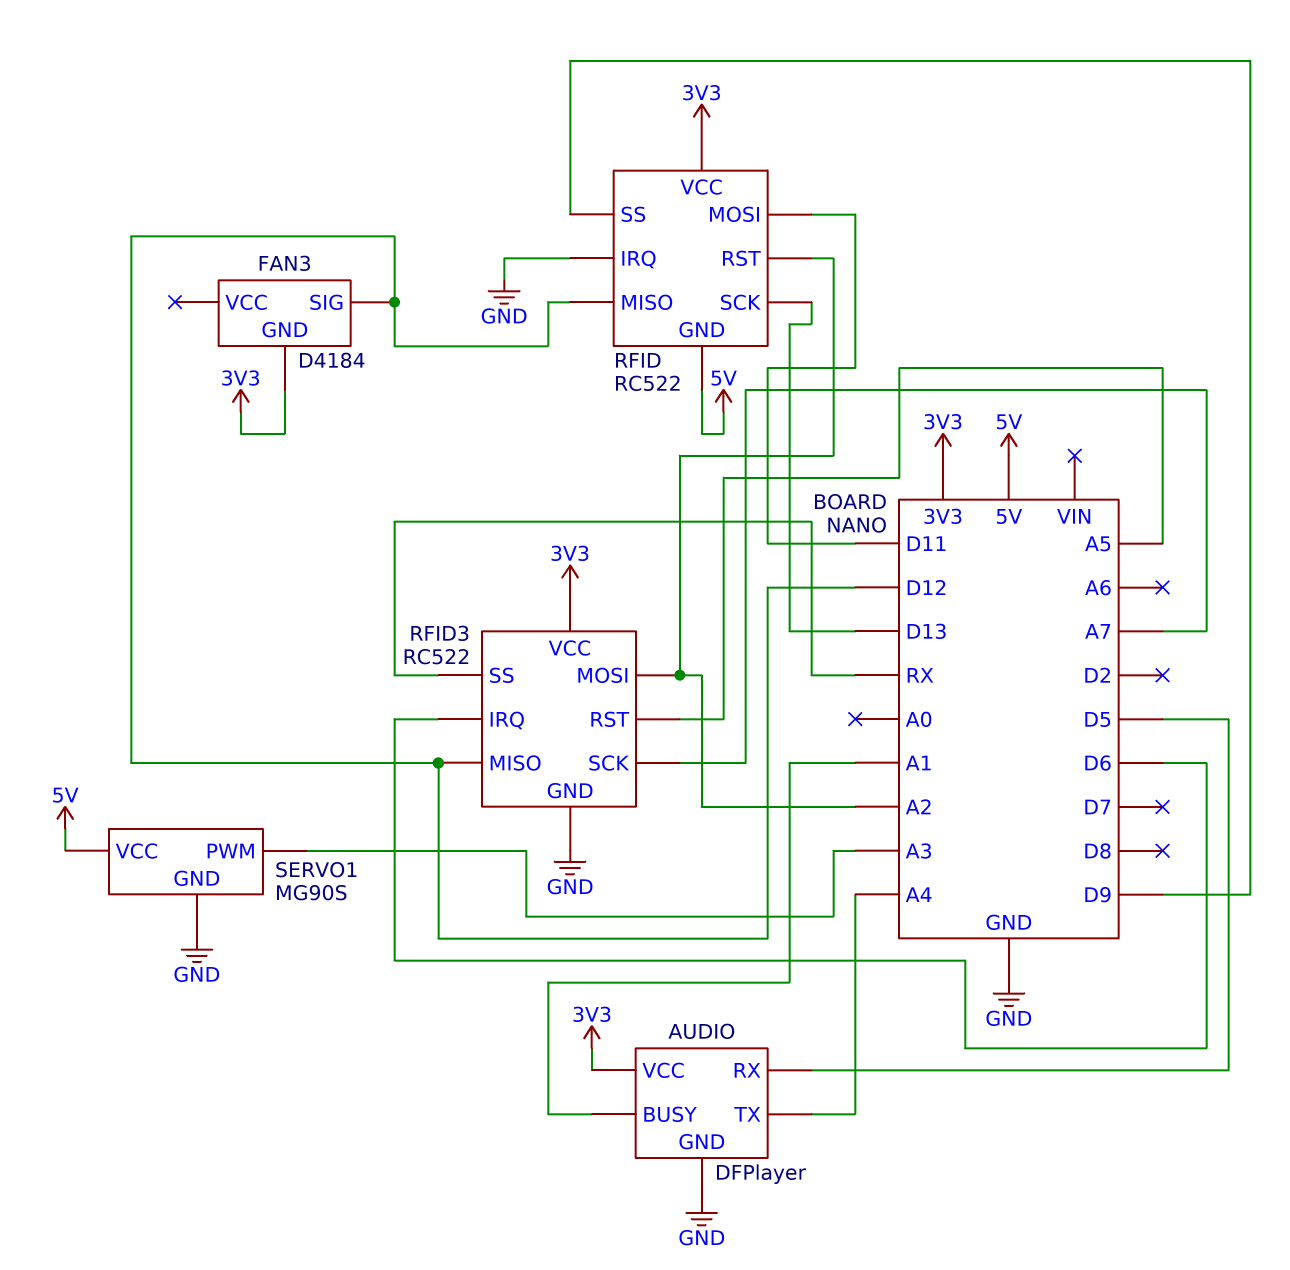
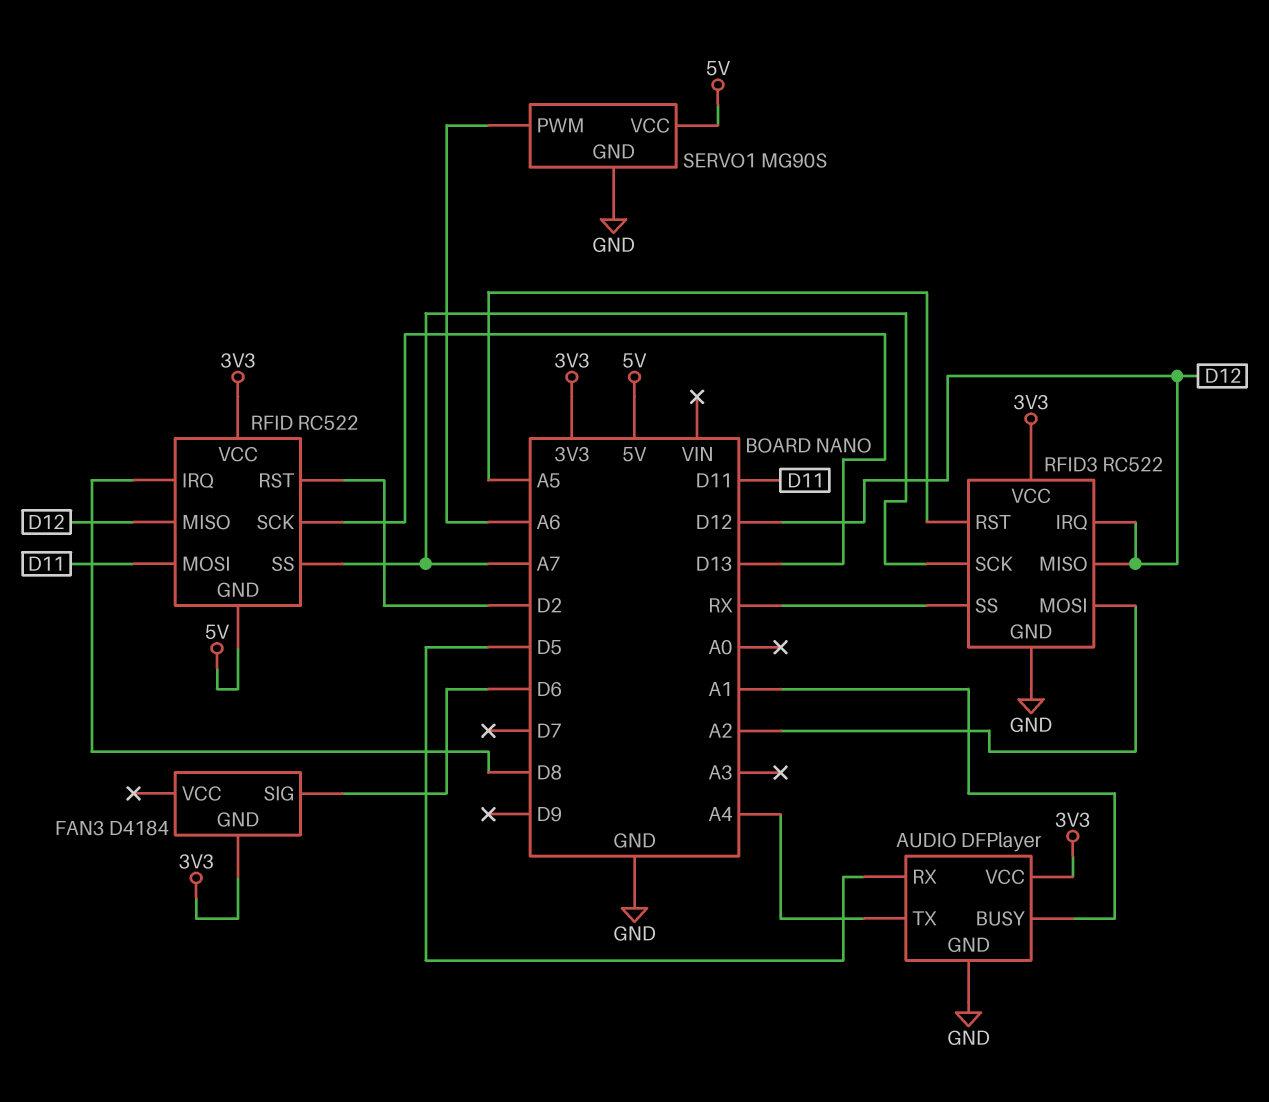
FAN3 pin SIG: D12 -> D6
RFID pin IRQ: GND -> D8
RFID pin RST: A2 -> D2
RFID pin SS: D9 -> A7
RFID3 pin IRQ: D6 -> D12
SERVO1 pin PWM: A3 -> A6

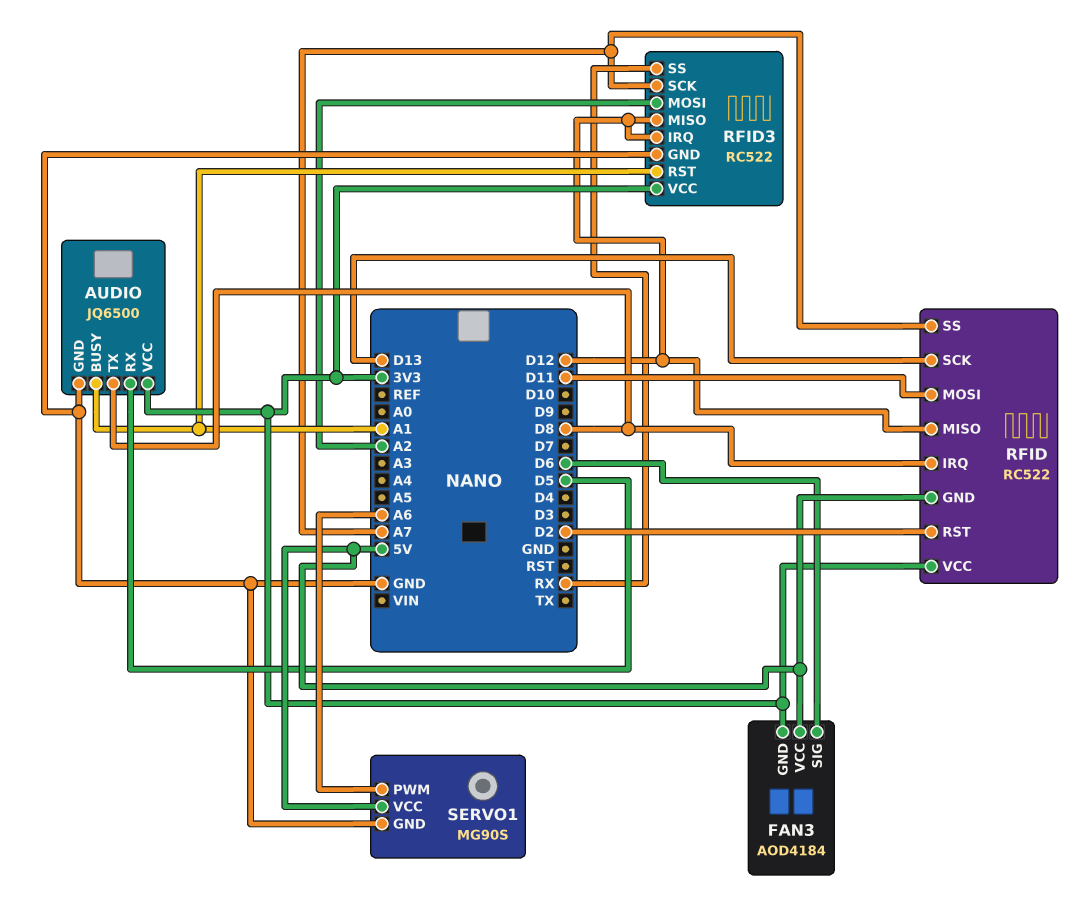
AUDIO: DFPlayer -> JQ6500
AUDIO pin TX: A4 -> D8
FAN3: D4184 -> AOD4184
FAN3 pin VCC: none -> 5V
RFID3 pin RST: A5 -> A1

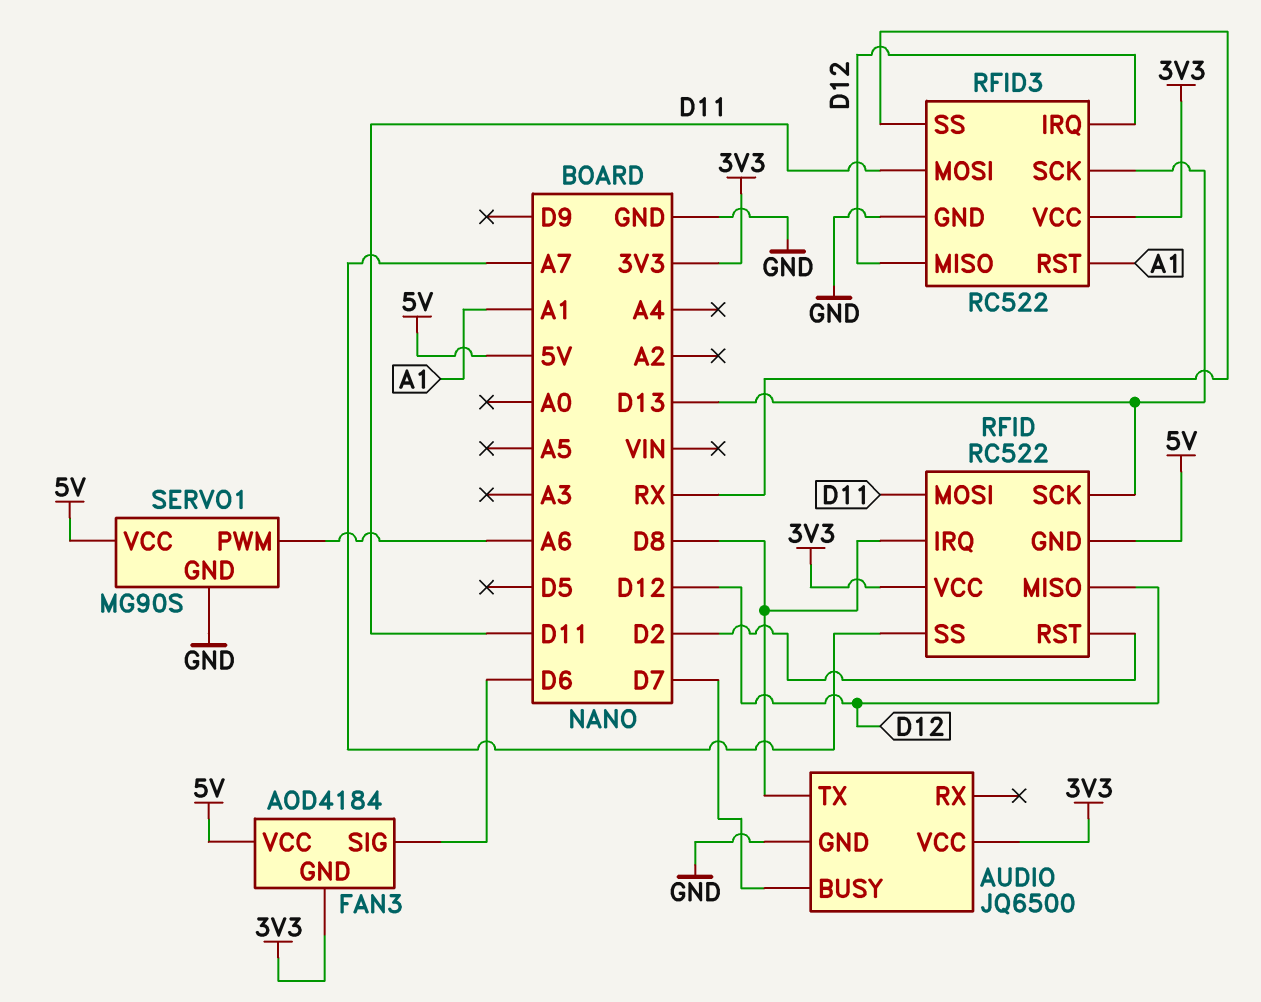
AUDIO pin BUSY: A1 -> D7
AUDIO pin RX: D5 -> none
RFID3 pin MOSI: A2 -> D11
RFID3 pin SCK: A7 -> D13

